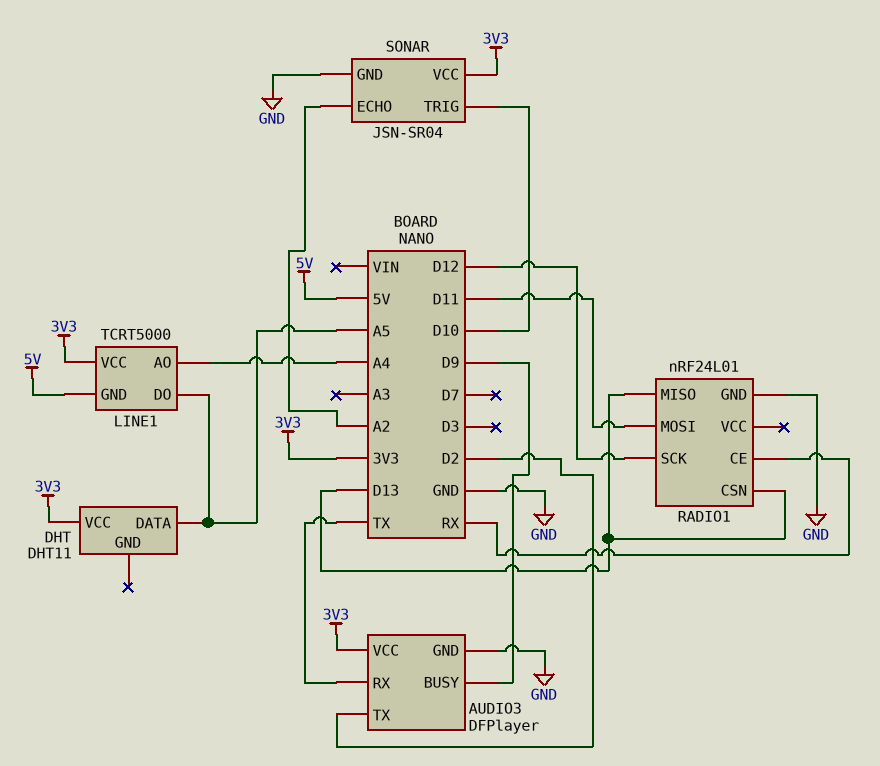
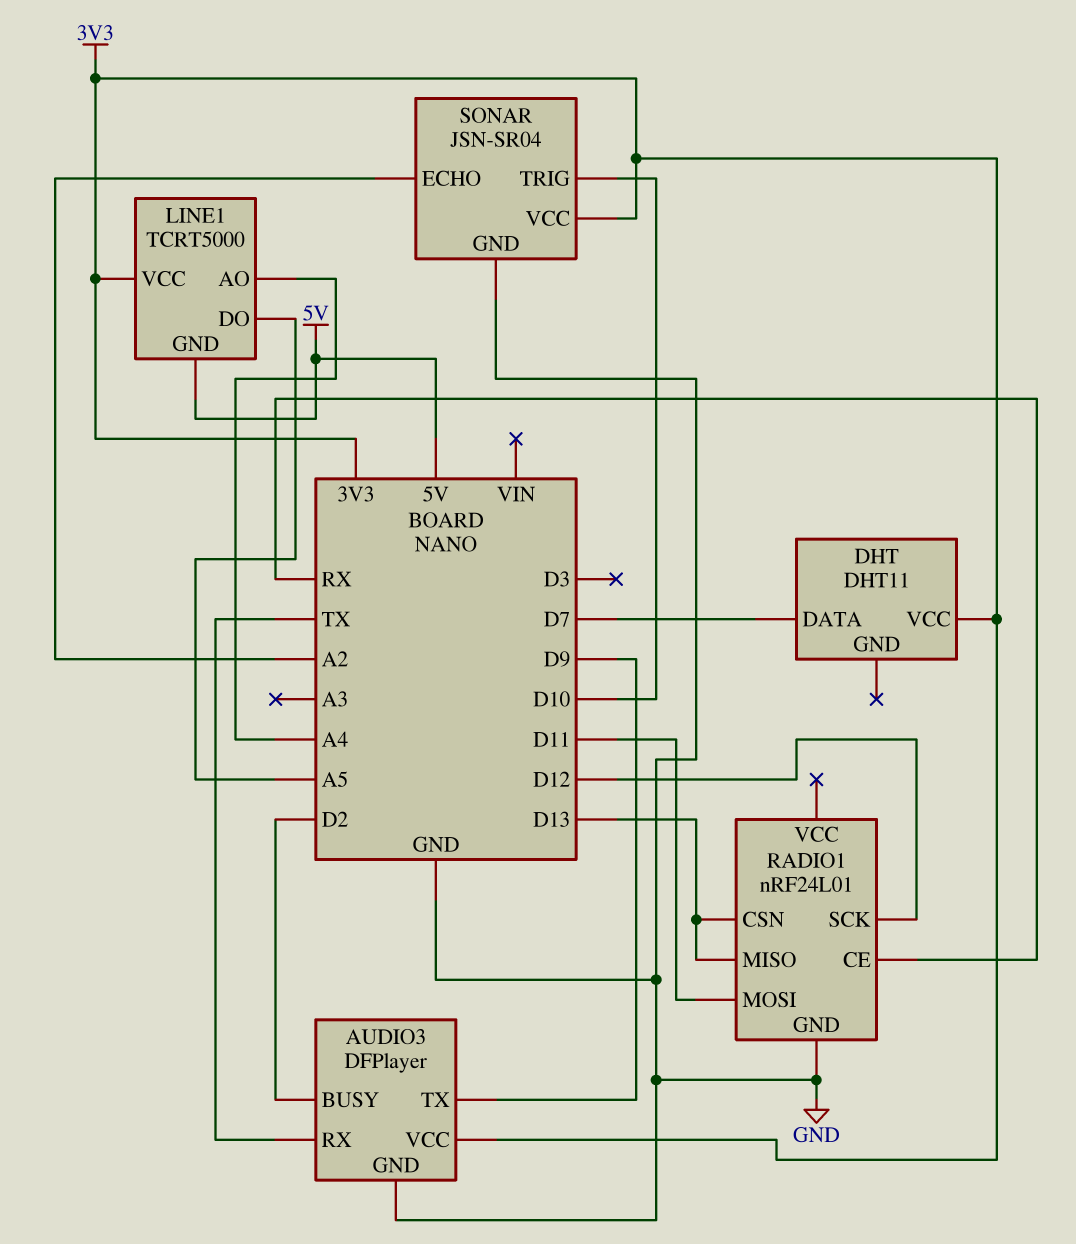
AUDIO3 pin BUSY: D9 -> D2
AUDIO3 pin TX: D2 -> D9
DHT pin DATA: A5 -> D7

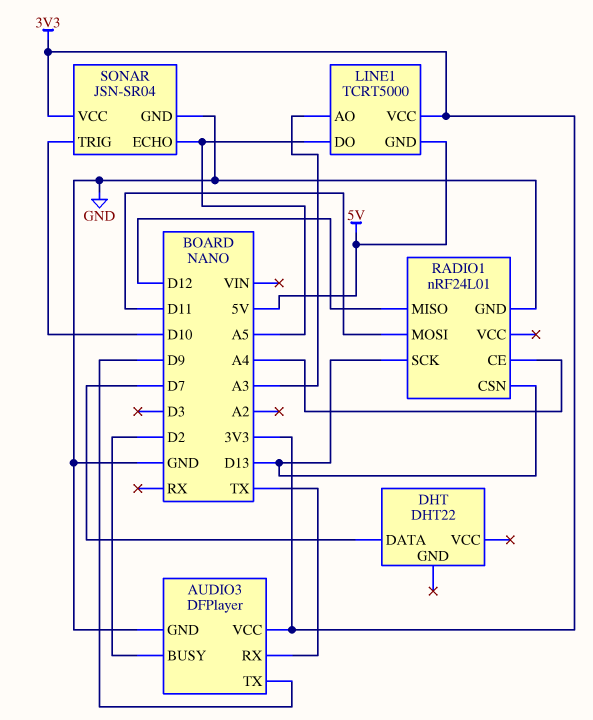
DHT: DHT11 -> DHT22
DHT pin VCC: 3V3 -> none
LINE1 pin AO: A4 -> A3
RADIO1 pin CE: RX -> A4
RADIO1 pin MISO: D13 -> D12
RADIO1 pin SCK: D12 -> D13
SONAR pin ECHO: A2 -> A5

